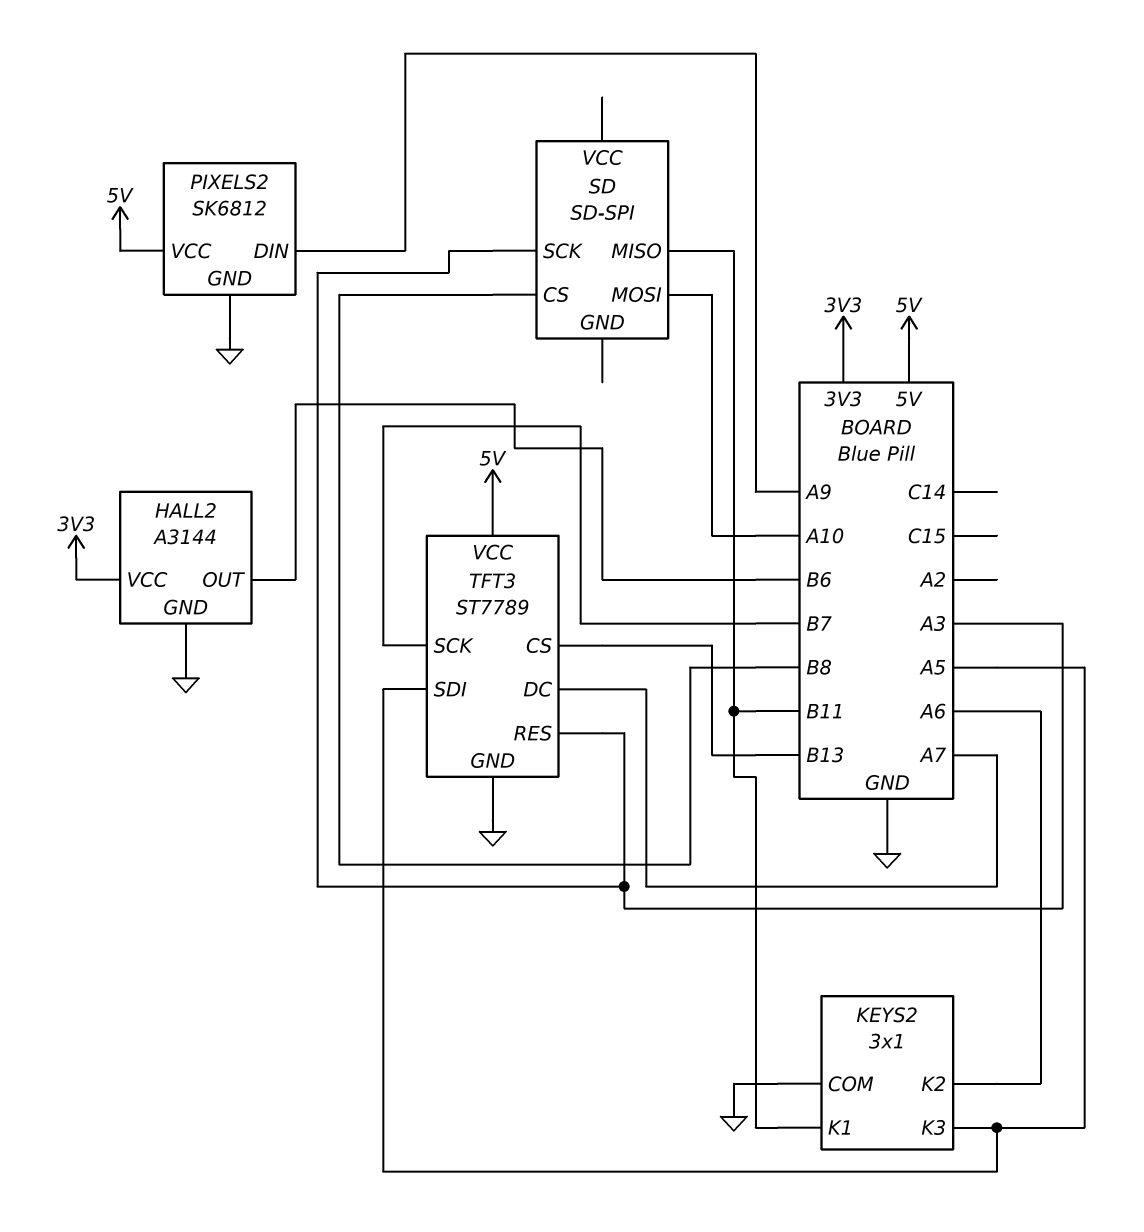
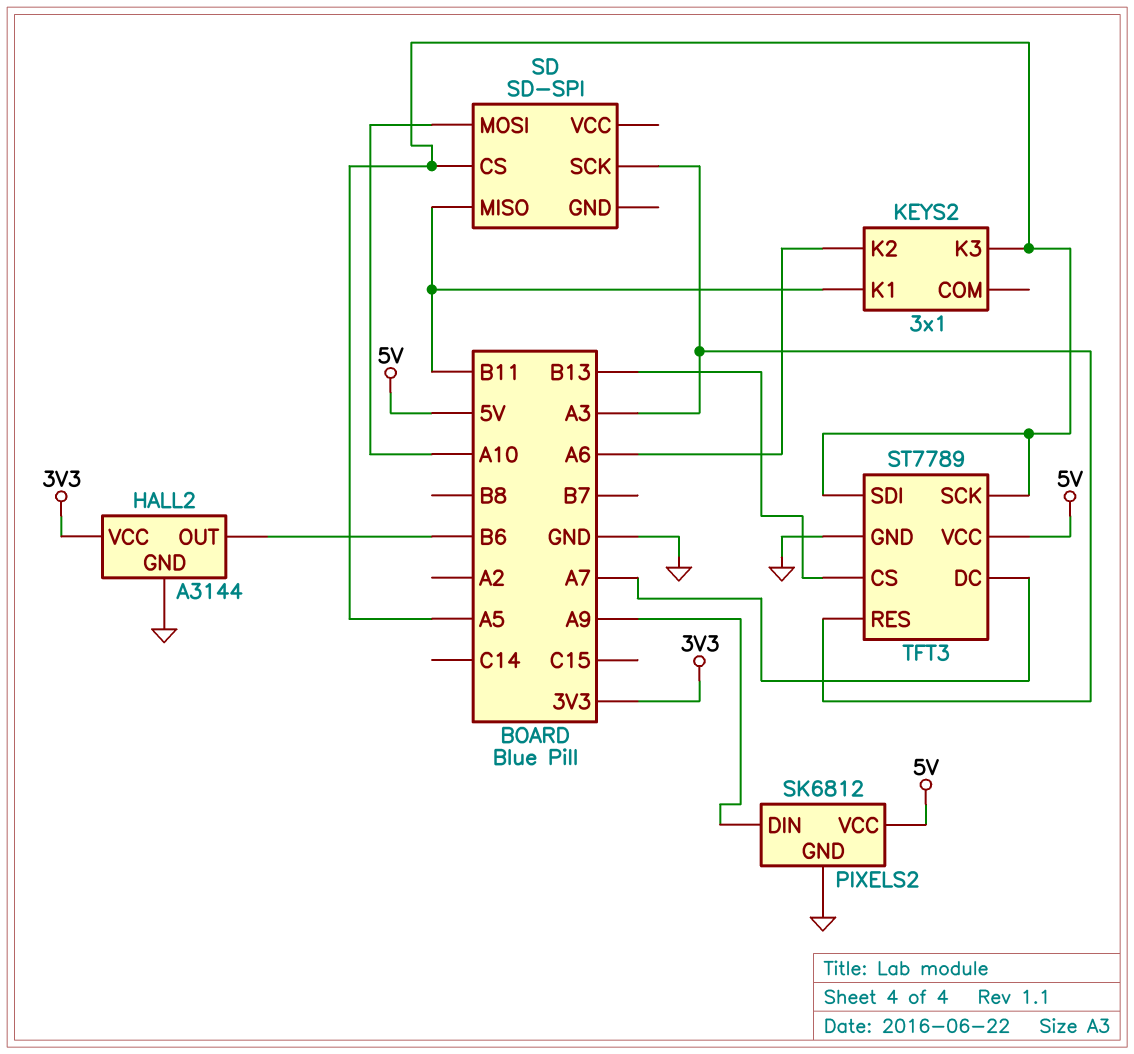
KEYS2 pin COM: GND -> none
SD pin CS: B8 -> A5
TFT3 pin SCK: B7 -> A5

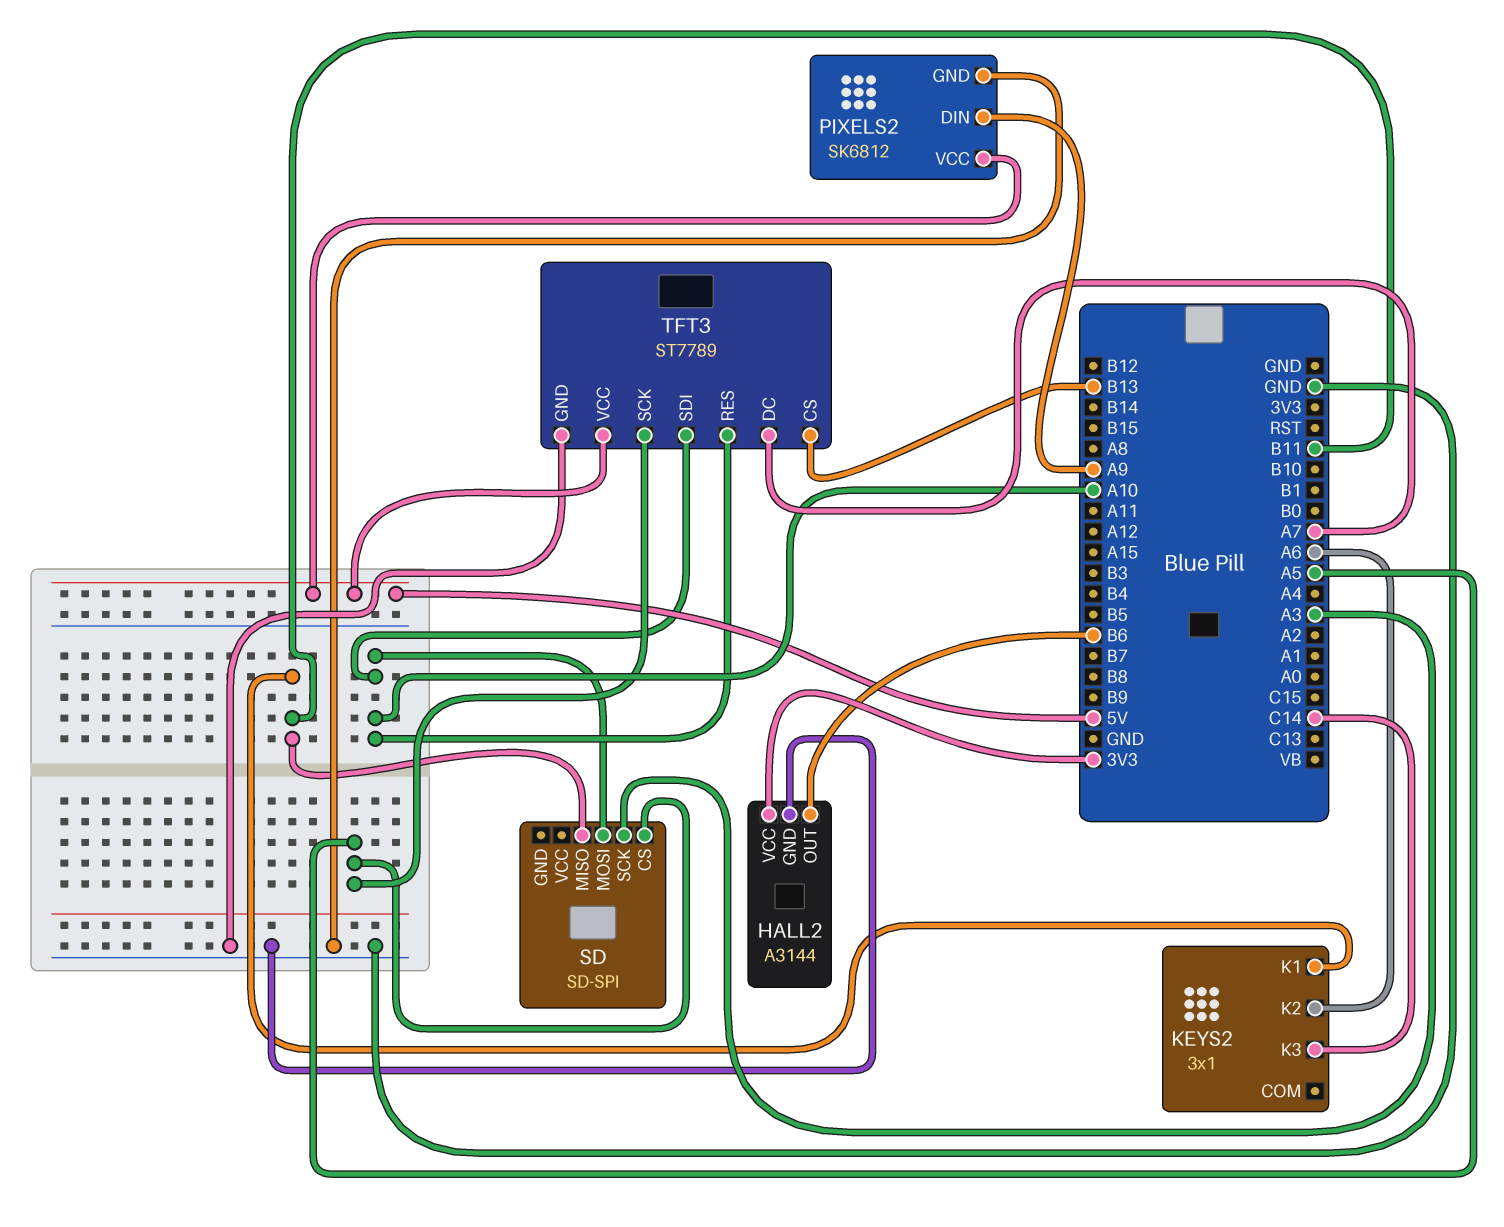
KEYS2 pin K3: A5 -> C14
TFT3 pin RES: A3 -> A10
TFT3 pin SDI: A5 -> A10

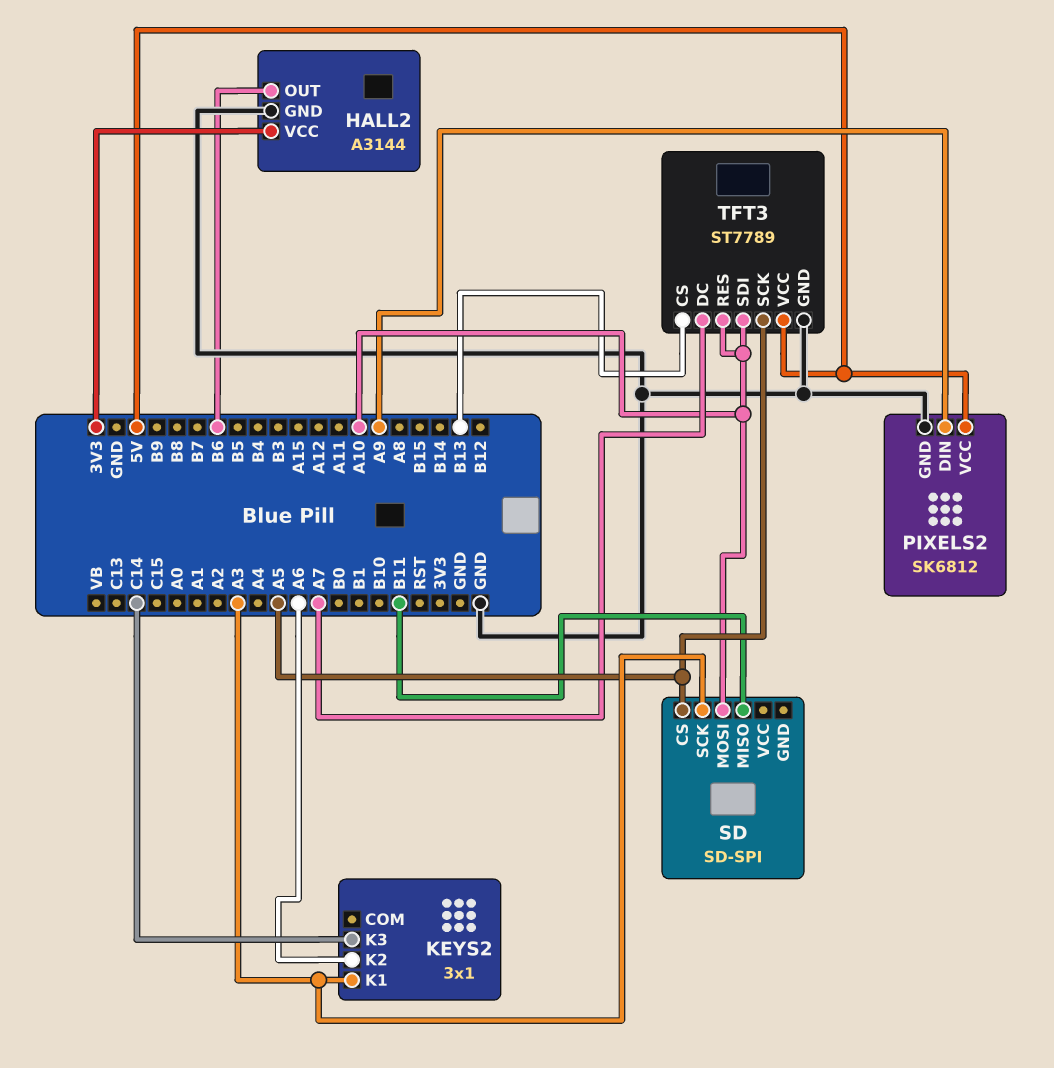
KEYS2 pin K1: B11 -> A3

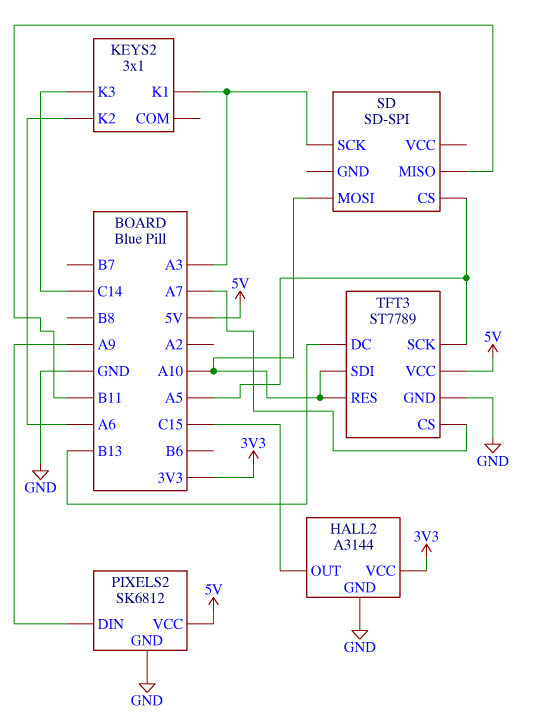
HALL2 pin OUT: B6 -> C15
TFT3 pin CS: B13 -> A7
TFT3 pin DC: A7 -> B13

